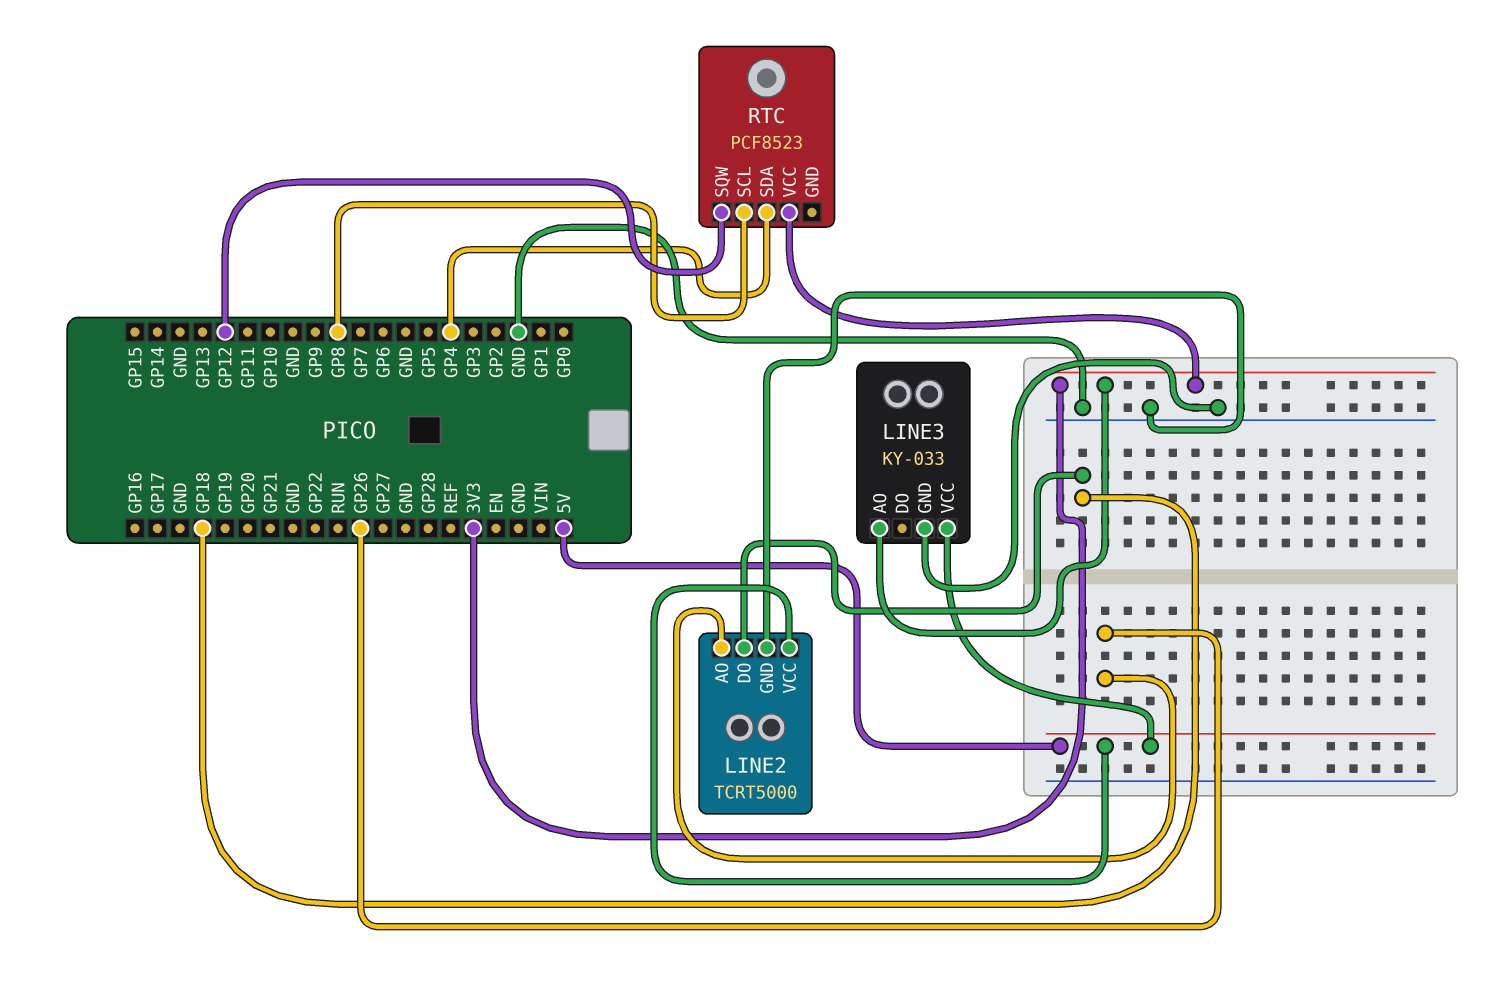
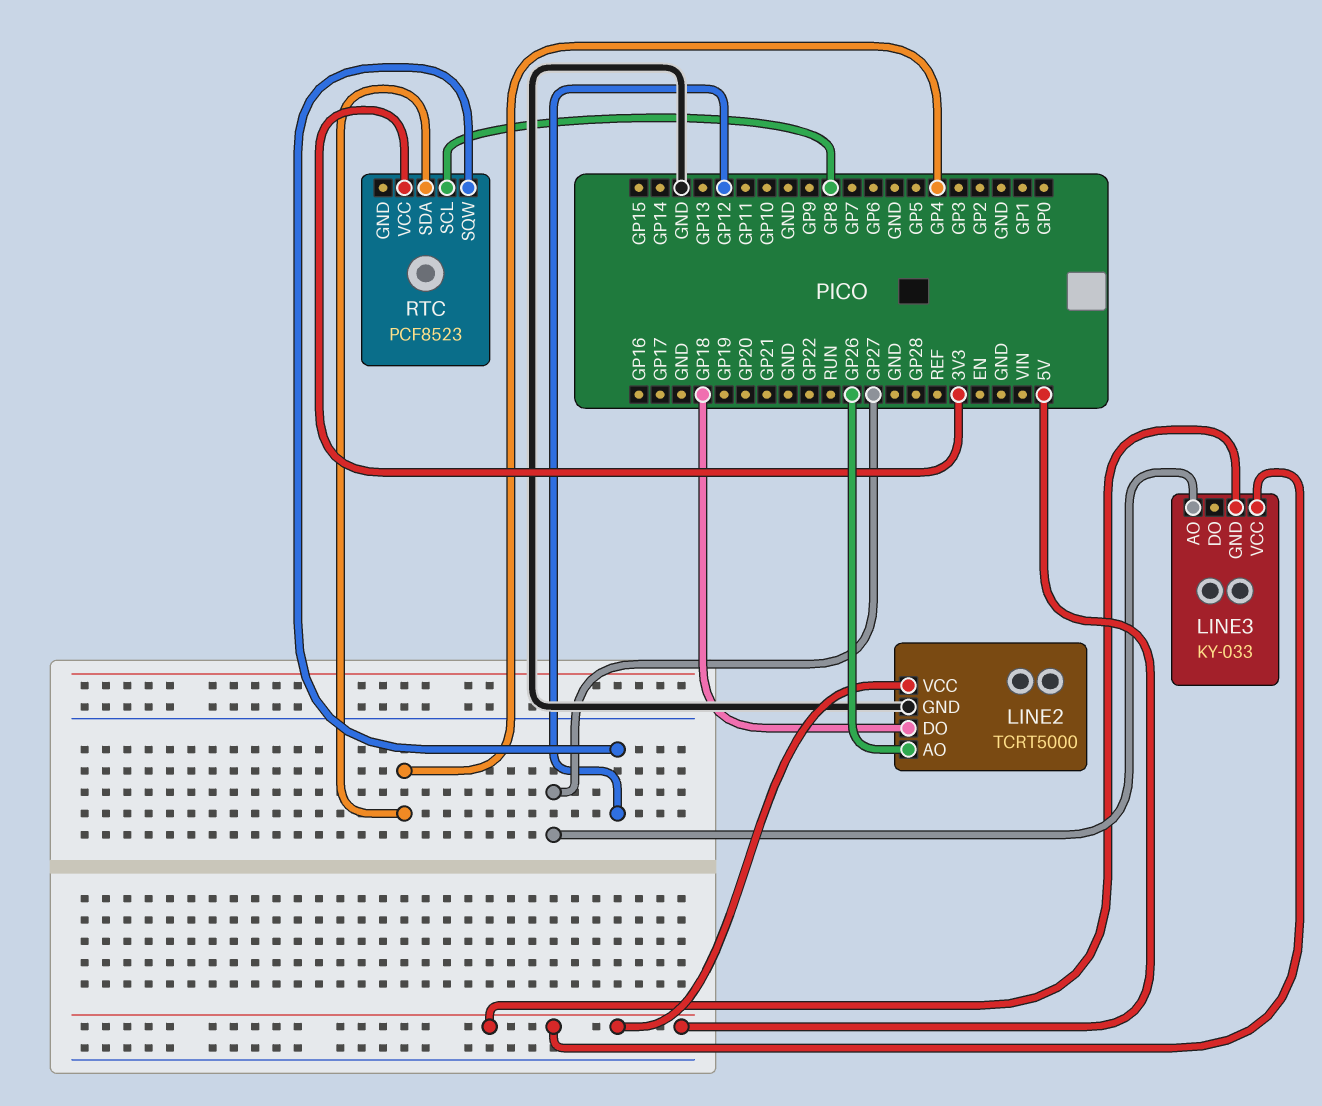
LINE3 pin AO: 3V3 -> GP27
LINE3 pin GND: GND -> 5V

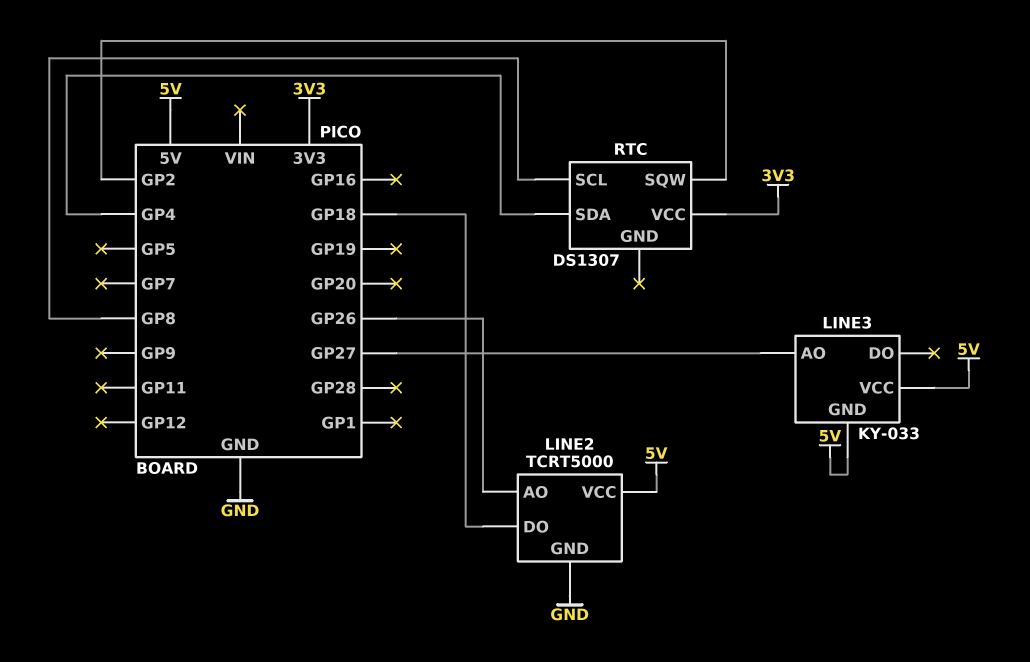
RTC: PCF8523 -> DS1307
RTC pin SQW: GP12 -> GP2

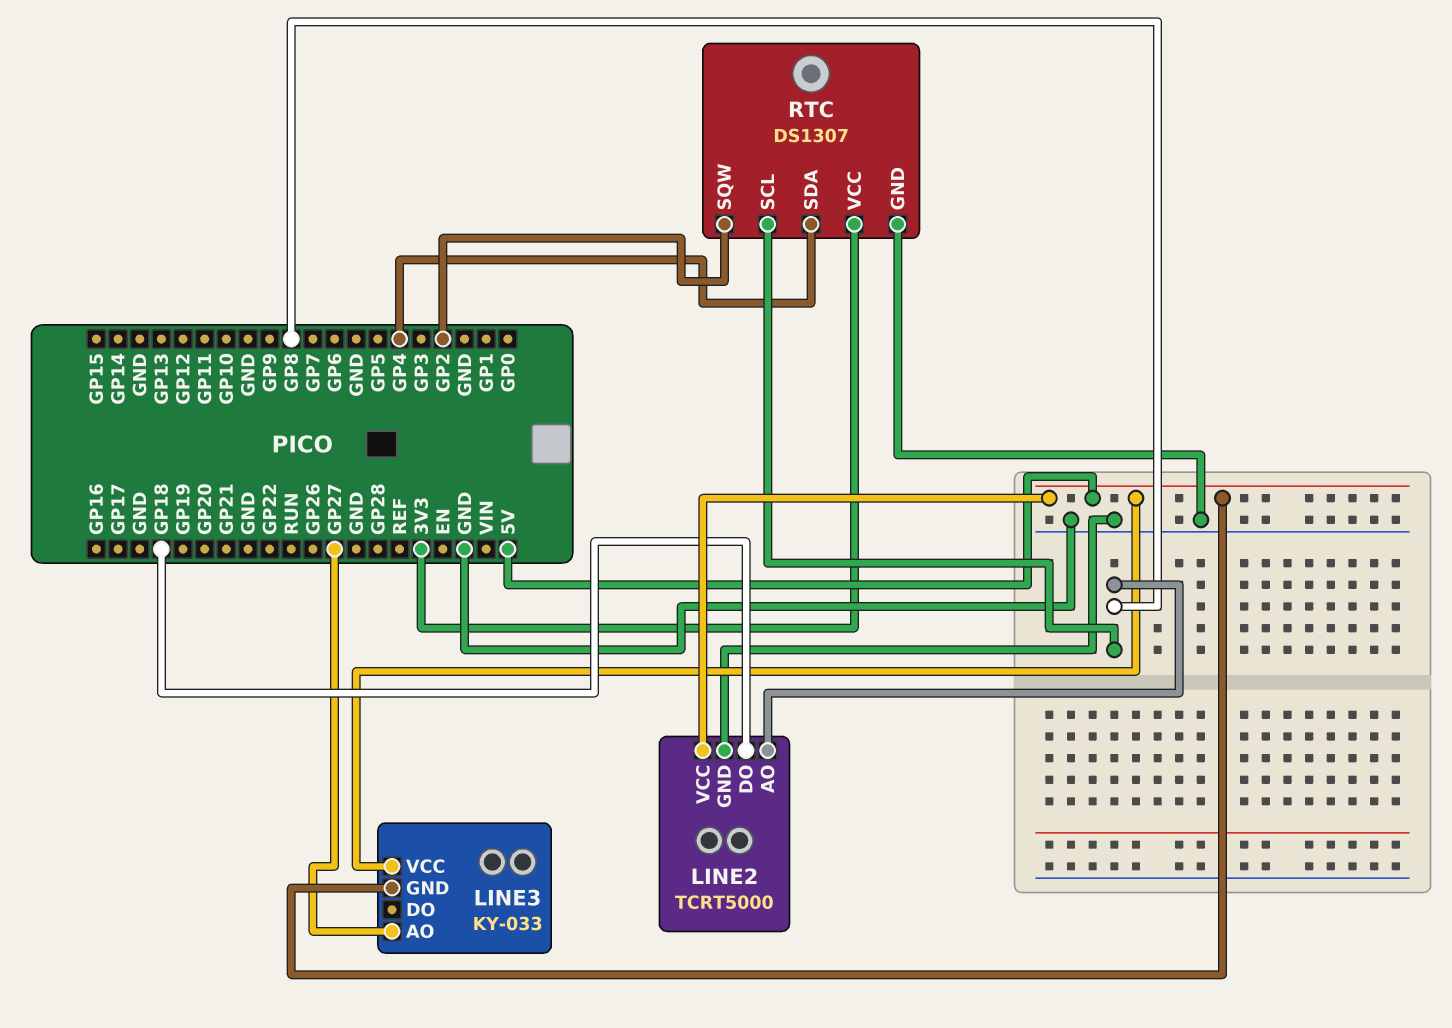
LINE2 pin AO: GP26 -> GP8
RTC pin GND: none -> GND

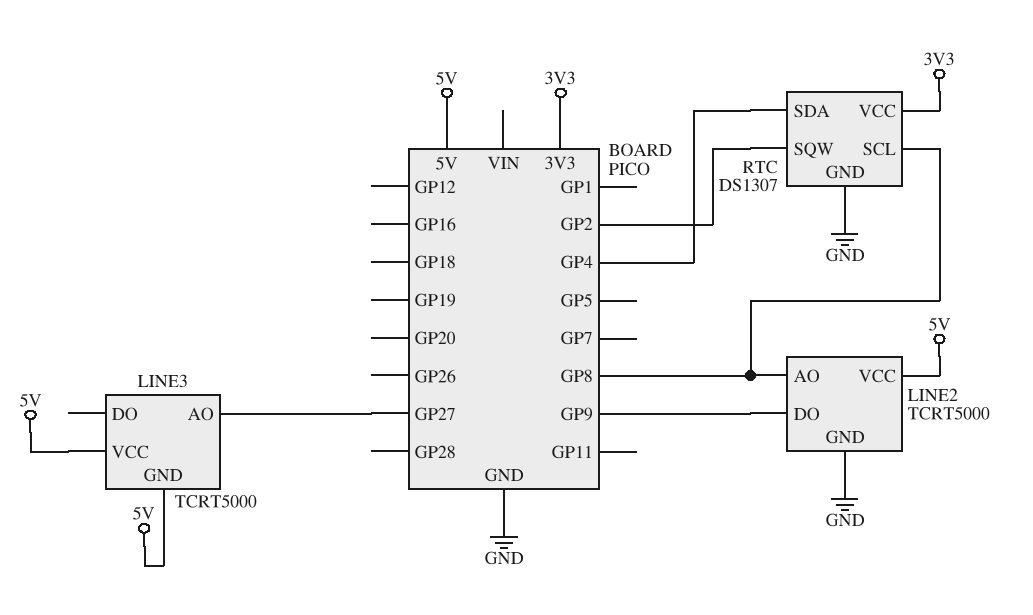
LINE2 pin DO: GP18 -> GP9
LINE3: KY-033 -> TCRT5000

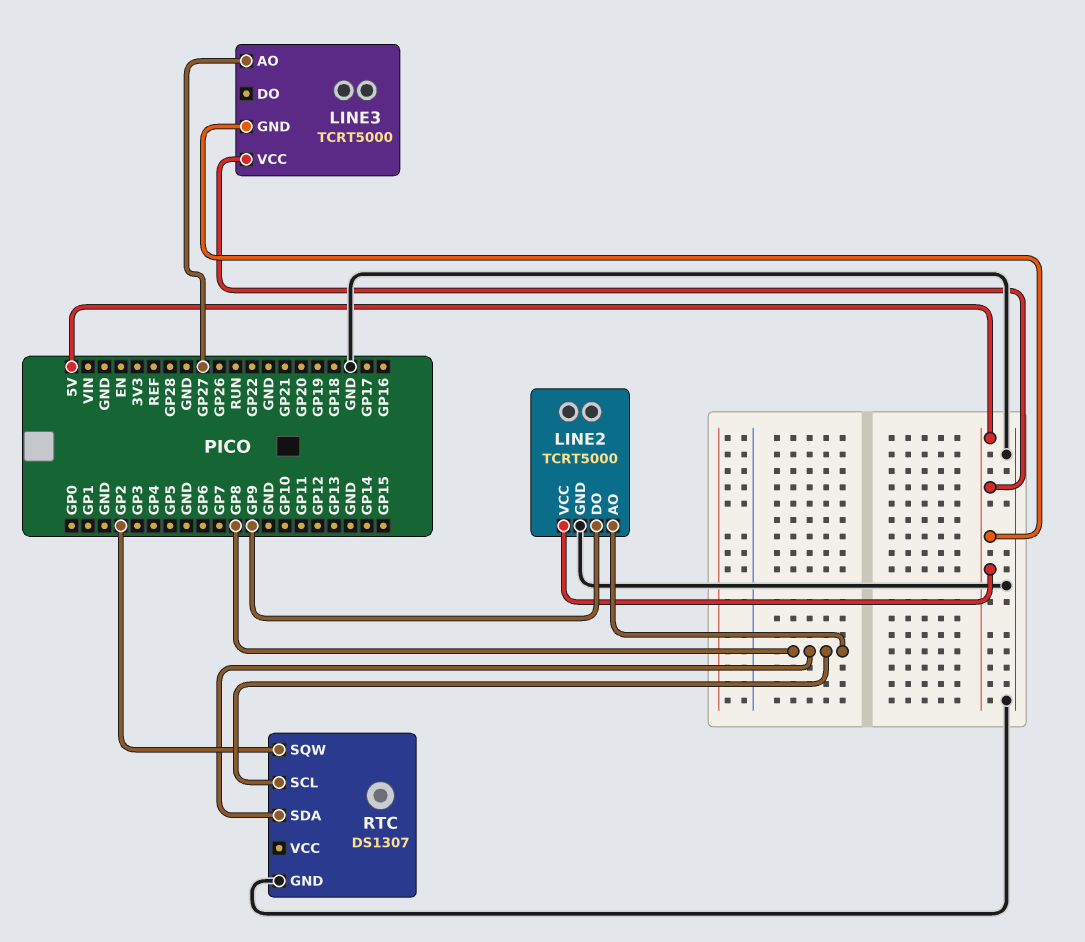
RTC pin SDA: GP4 -> GP8
RTC pin VCC: 3V3 -> none

